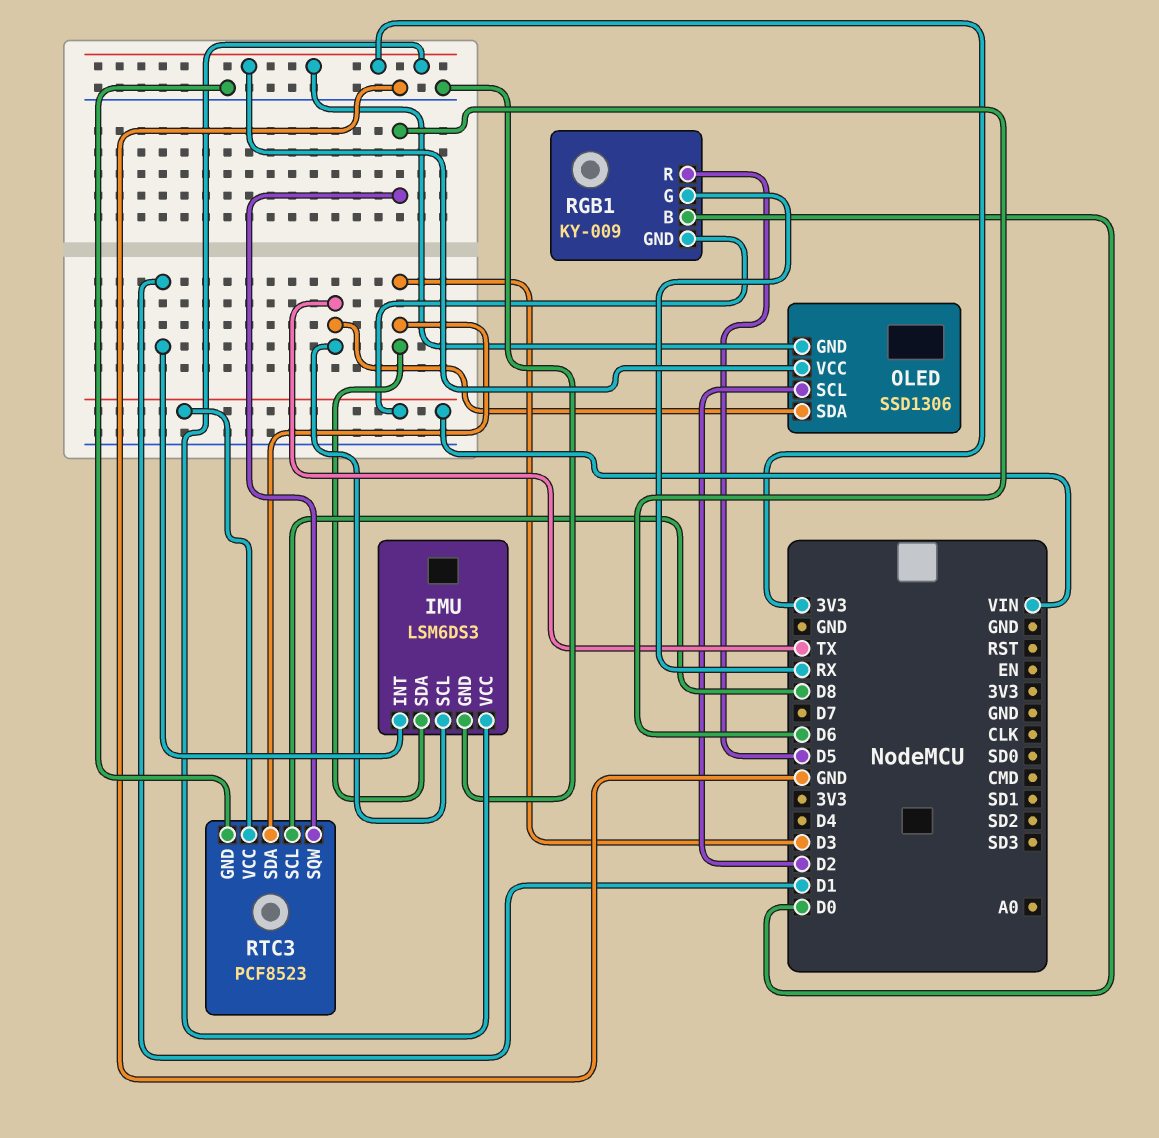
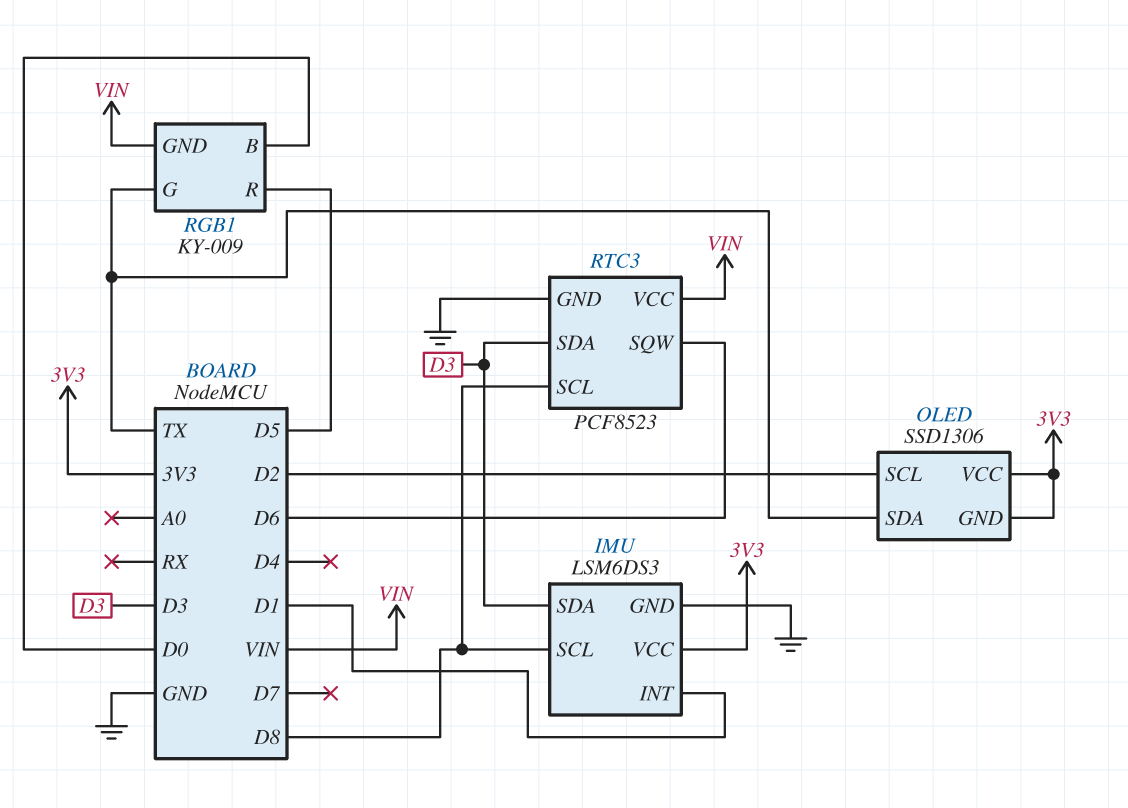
IMU pin SCL: TX -> D8
RGB1 pin G: RX -> TX

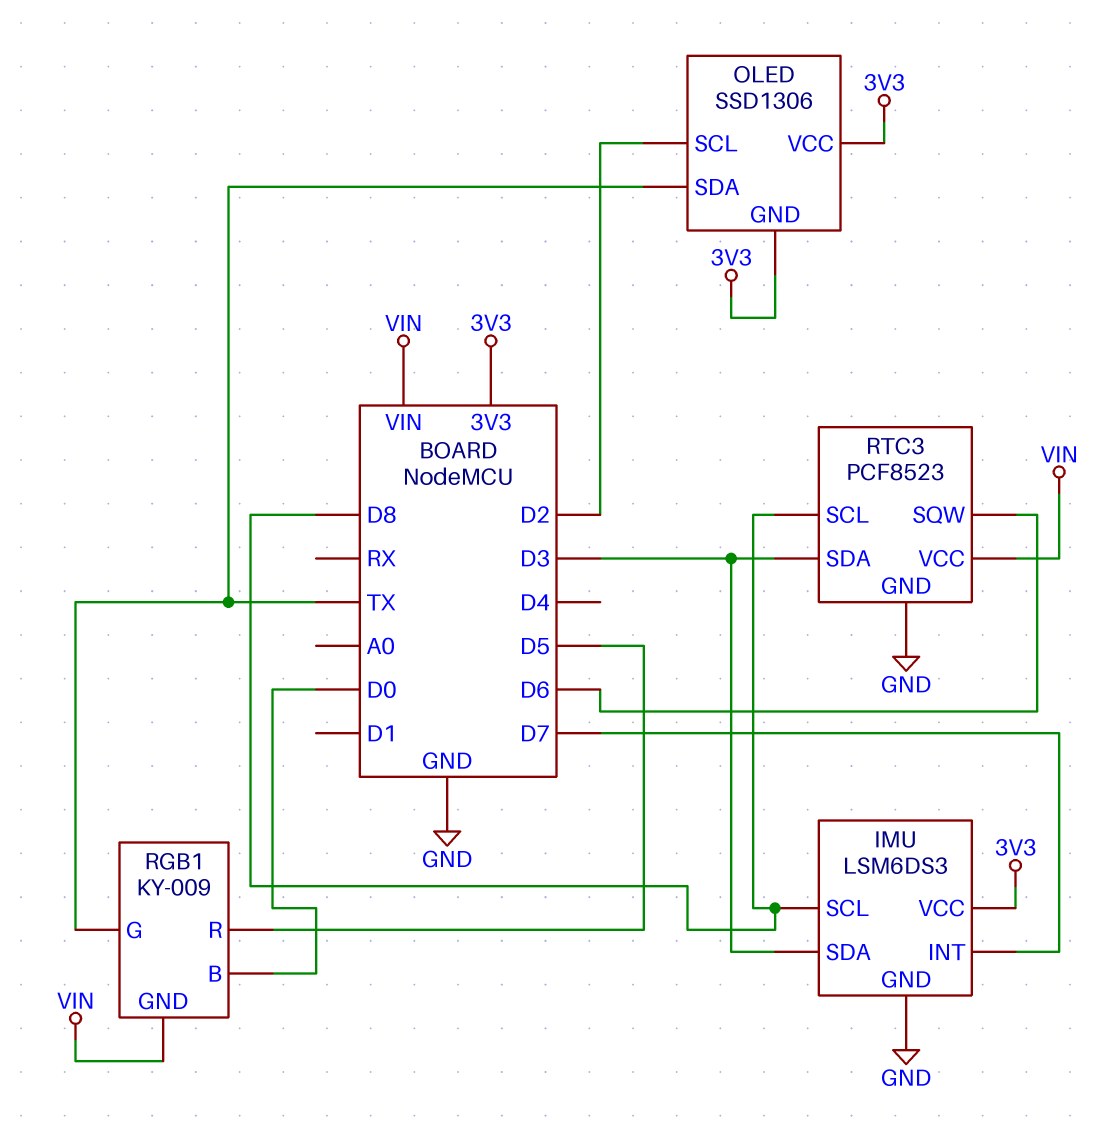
IMU pin INT: D1 -> D7

